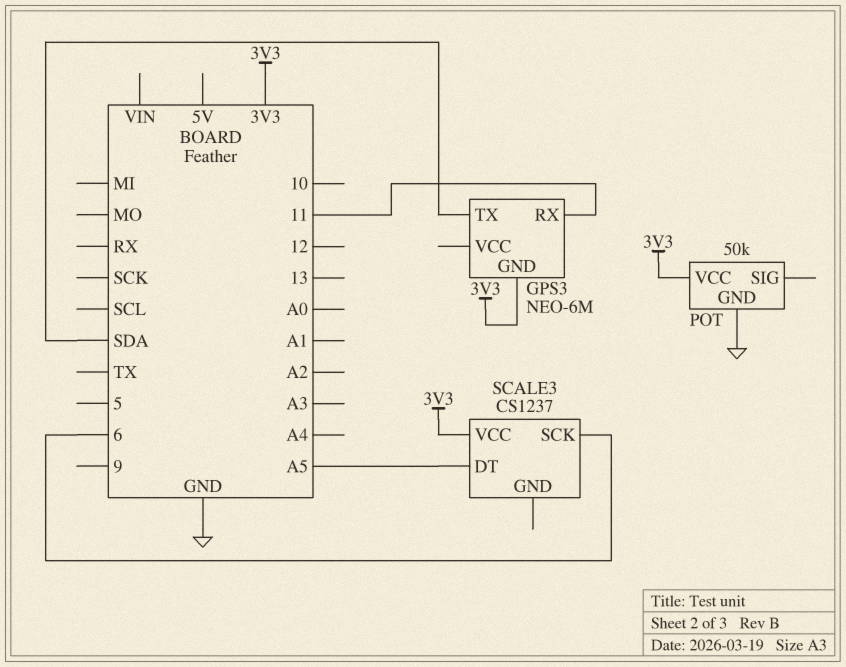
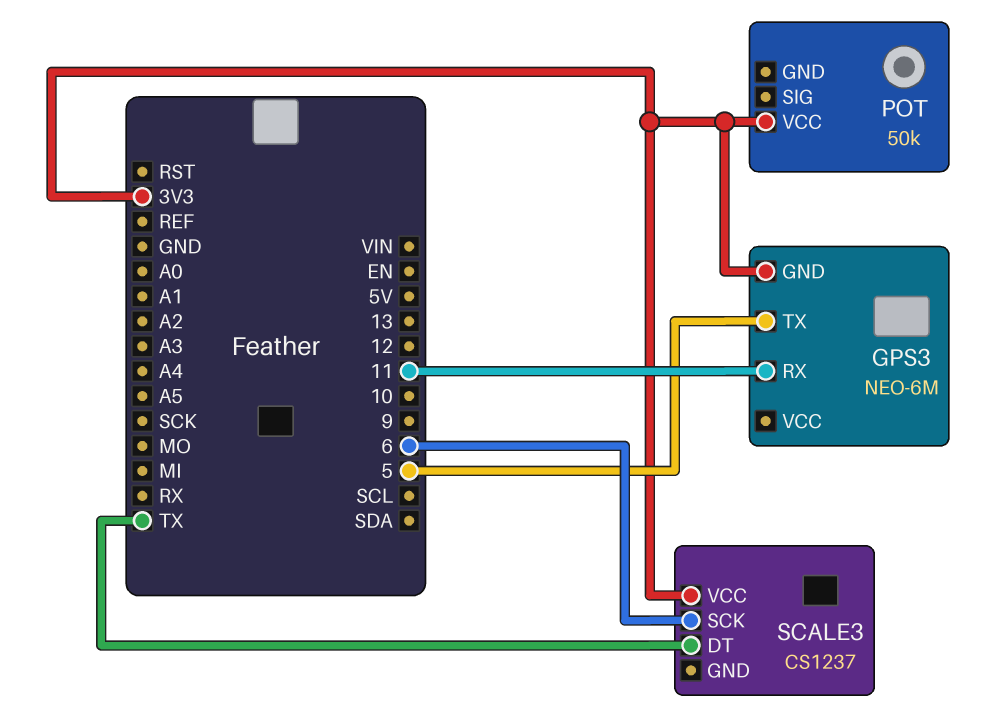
GPS3 pin TX: SDA -> 5
POT pin GND: GND -> none
SCALE3 pin DT: A5 -> TX

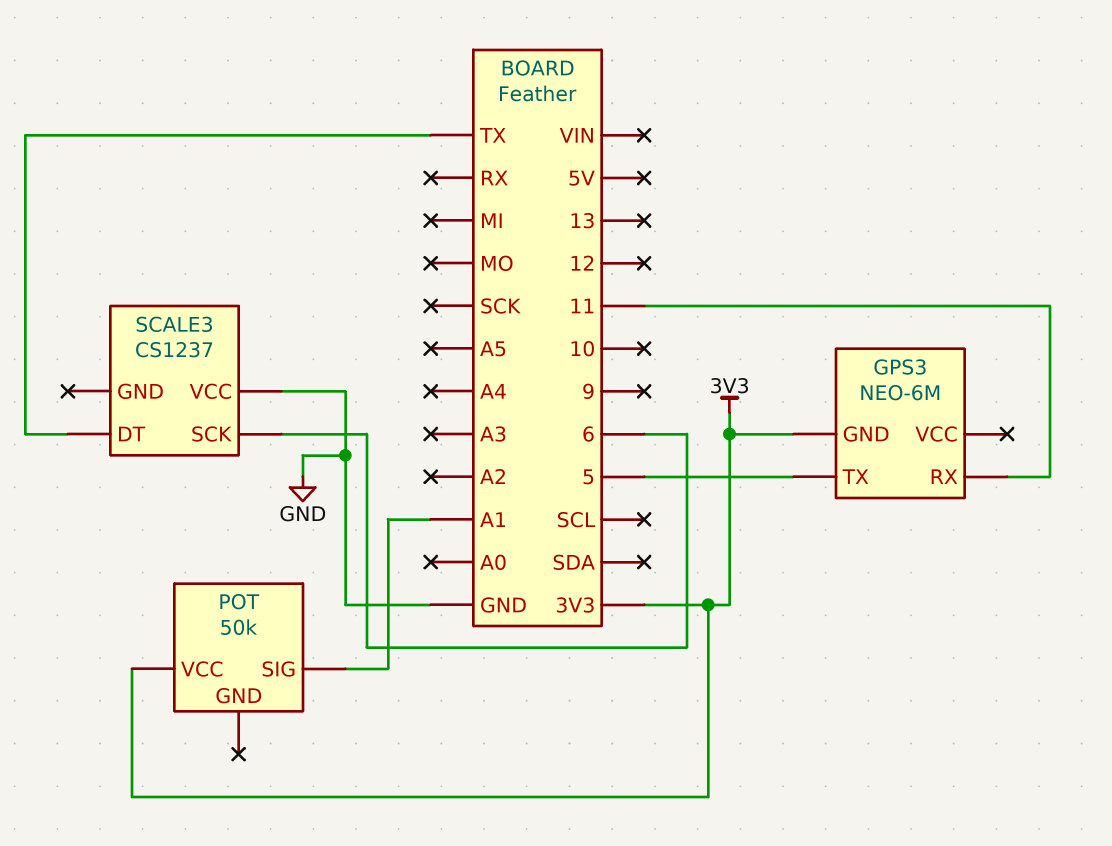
POT pin SIG: none -> A1
SCALE3 pin VCC: 3V3 -> GND

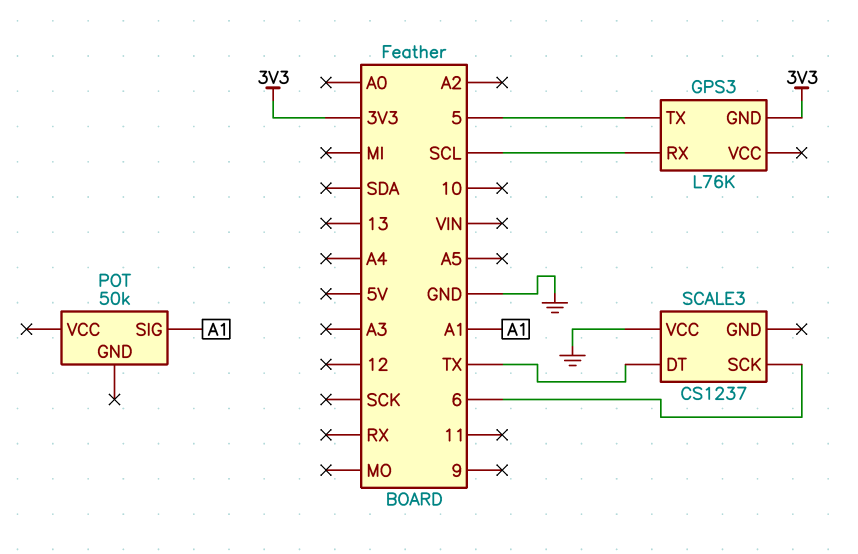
GPS3: NEO-6M -> L76K
GPS3 pin RX: 11 -> SCL
POT pin VCC: 3V3 -> none

